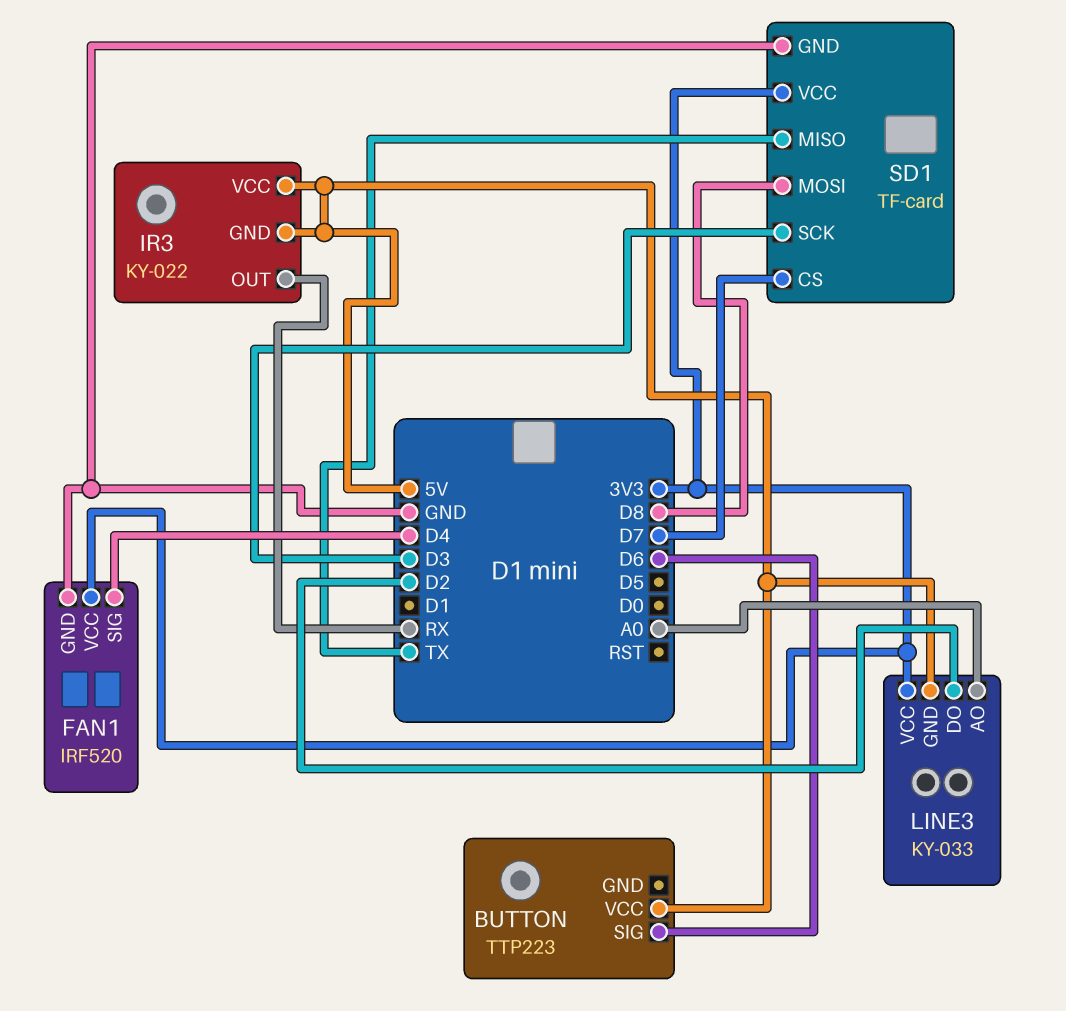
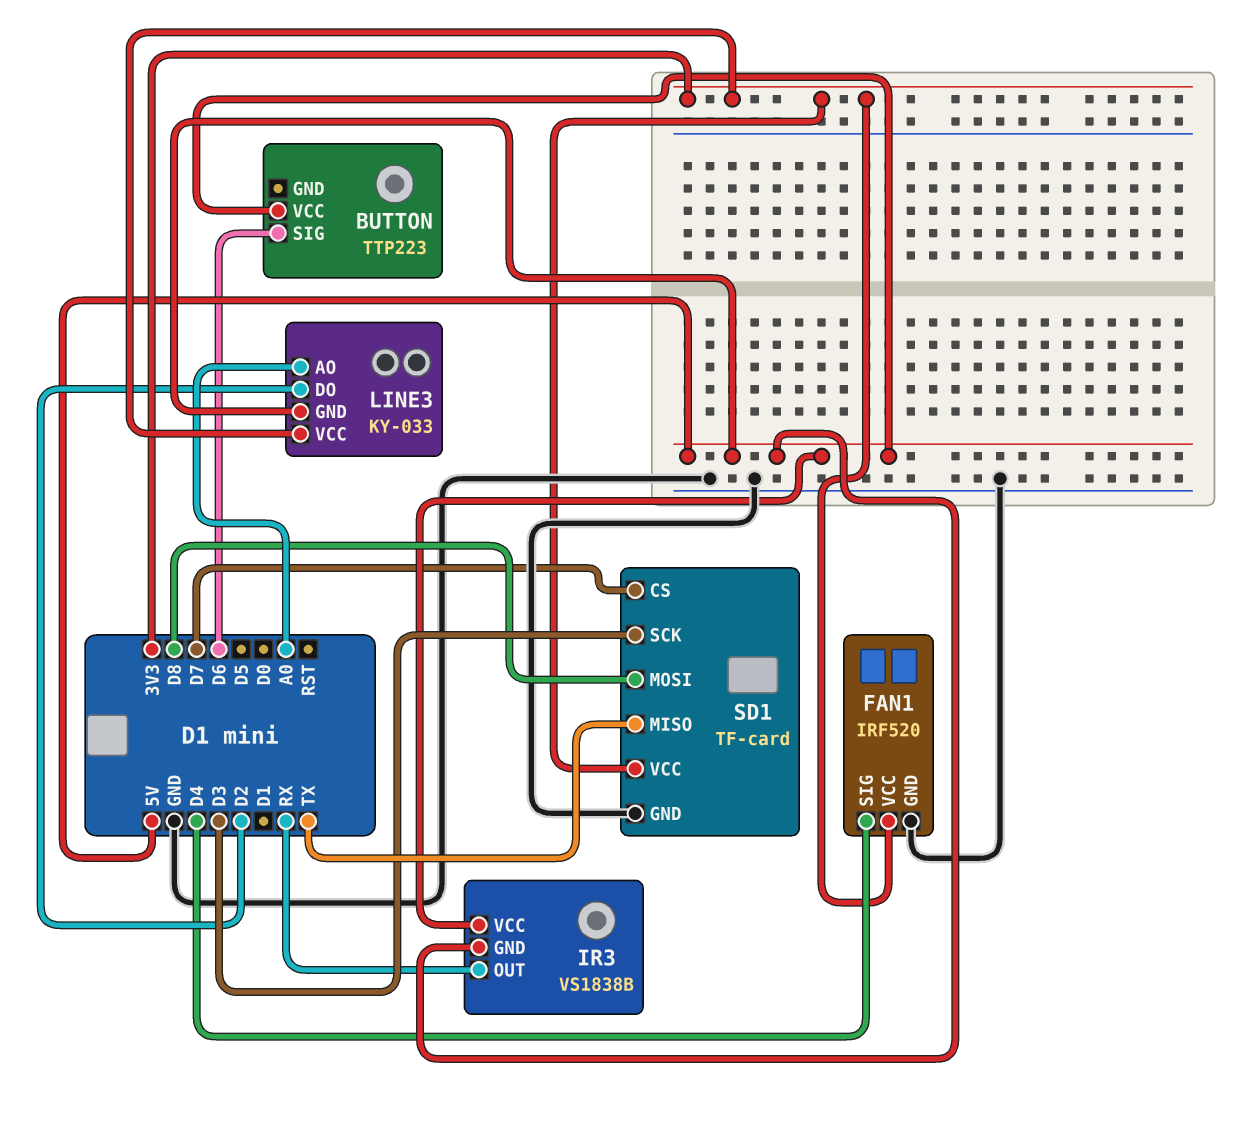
IR3: KY-022 -> VS1838B

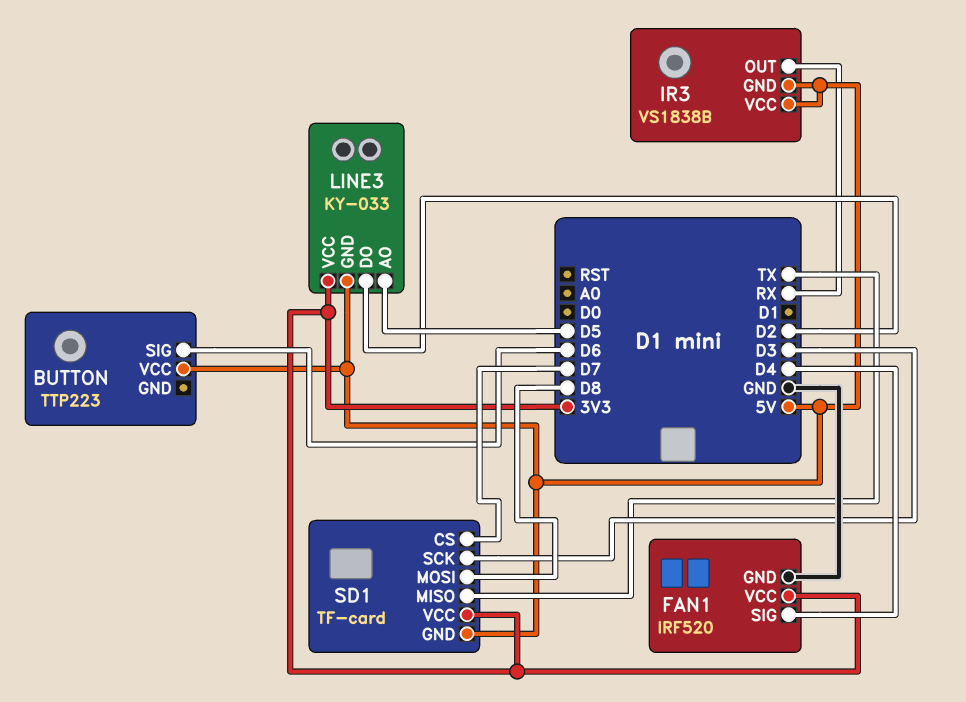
LINE3 pin AO: A0 -> D5
SD1 pin GND: GND -> 5V

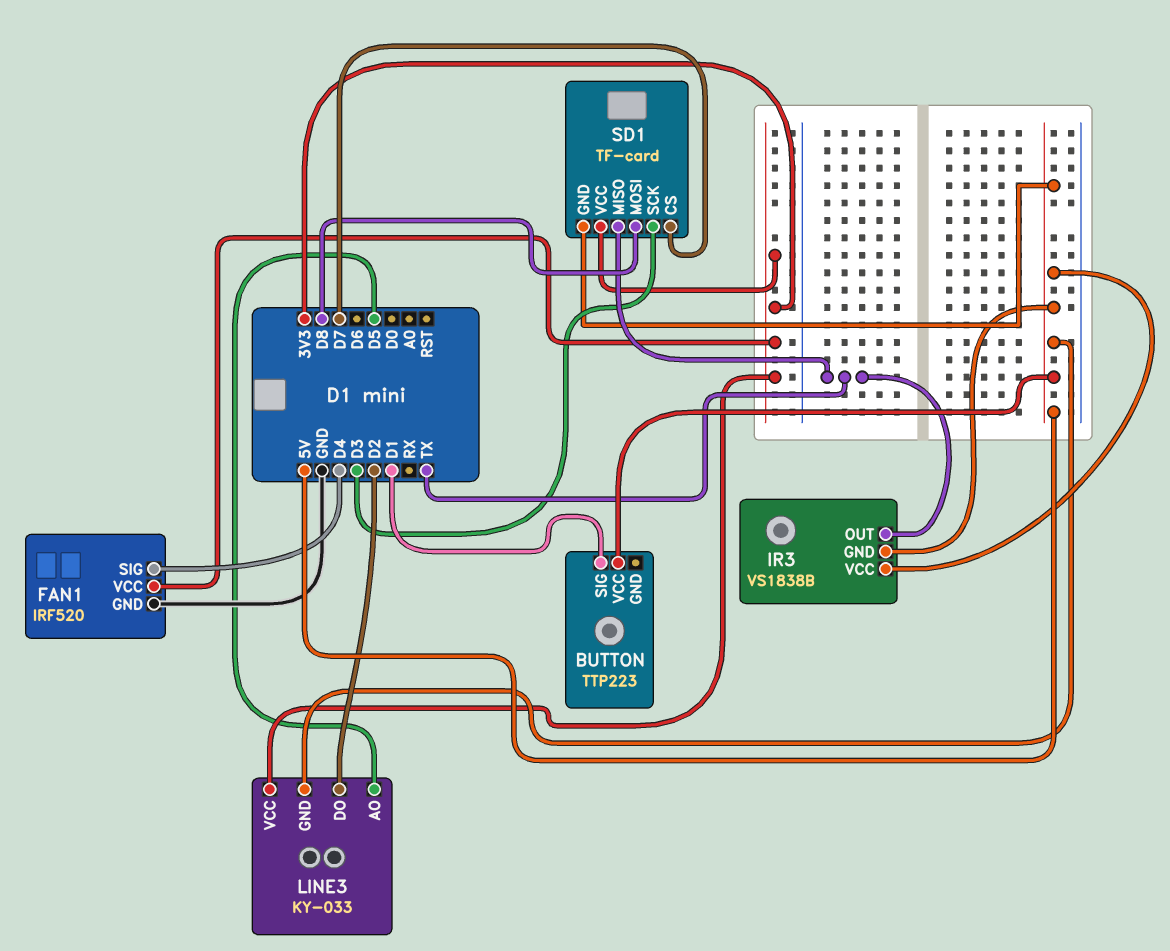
BUTTON pin SIG: D6 -> D1
IR3 pin OUT: RX -> TX

